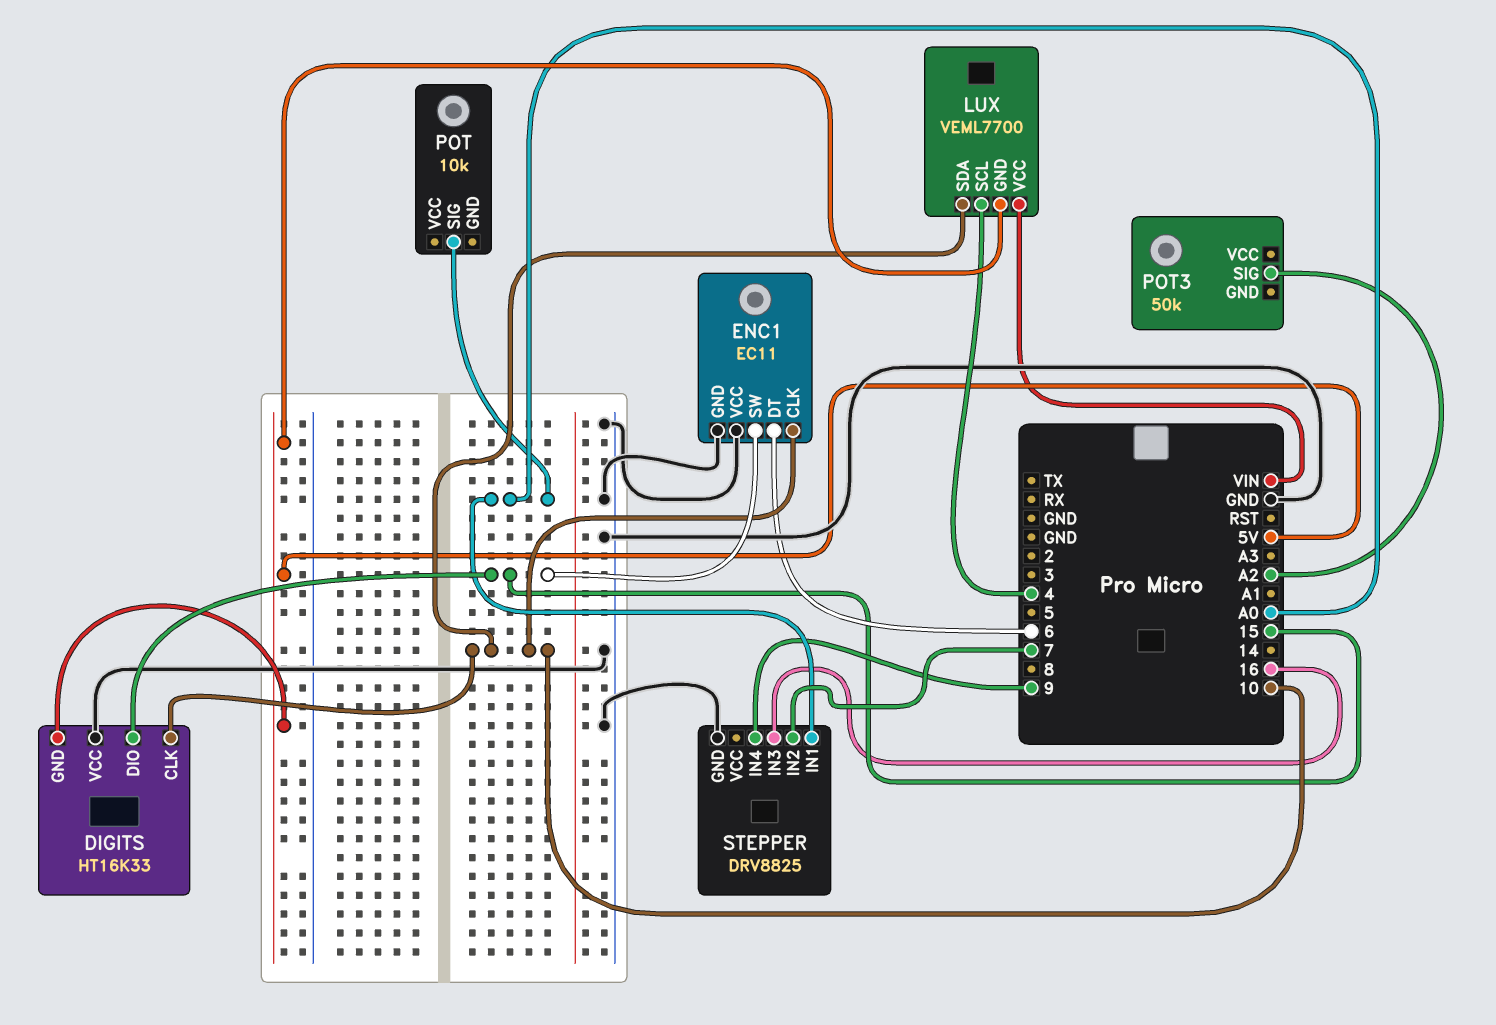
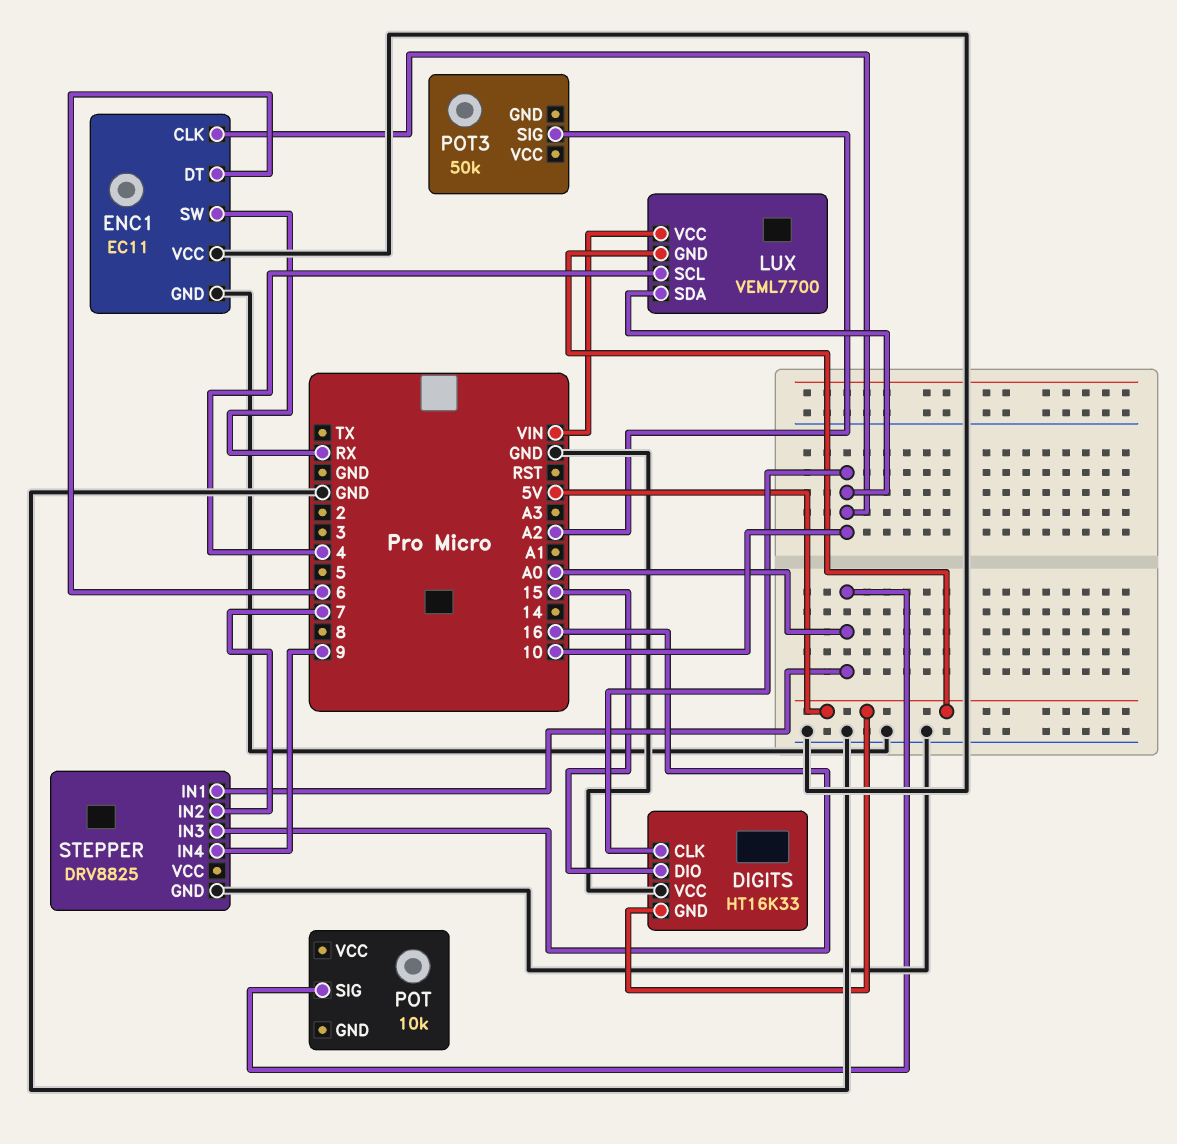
ENC1 pin SW: 15 -> RX

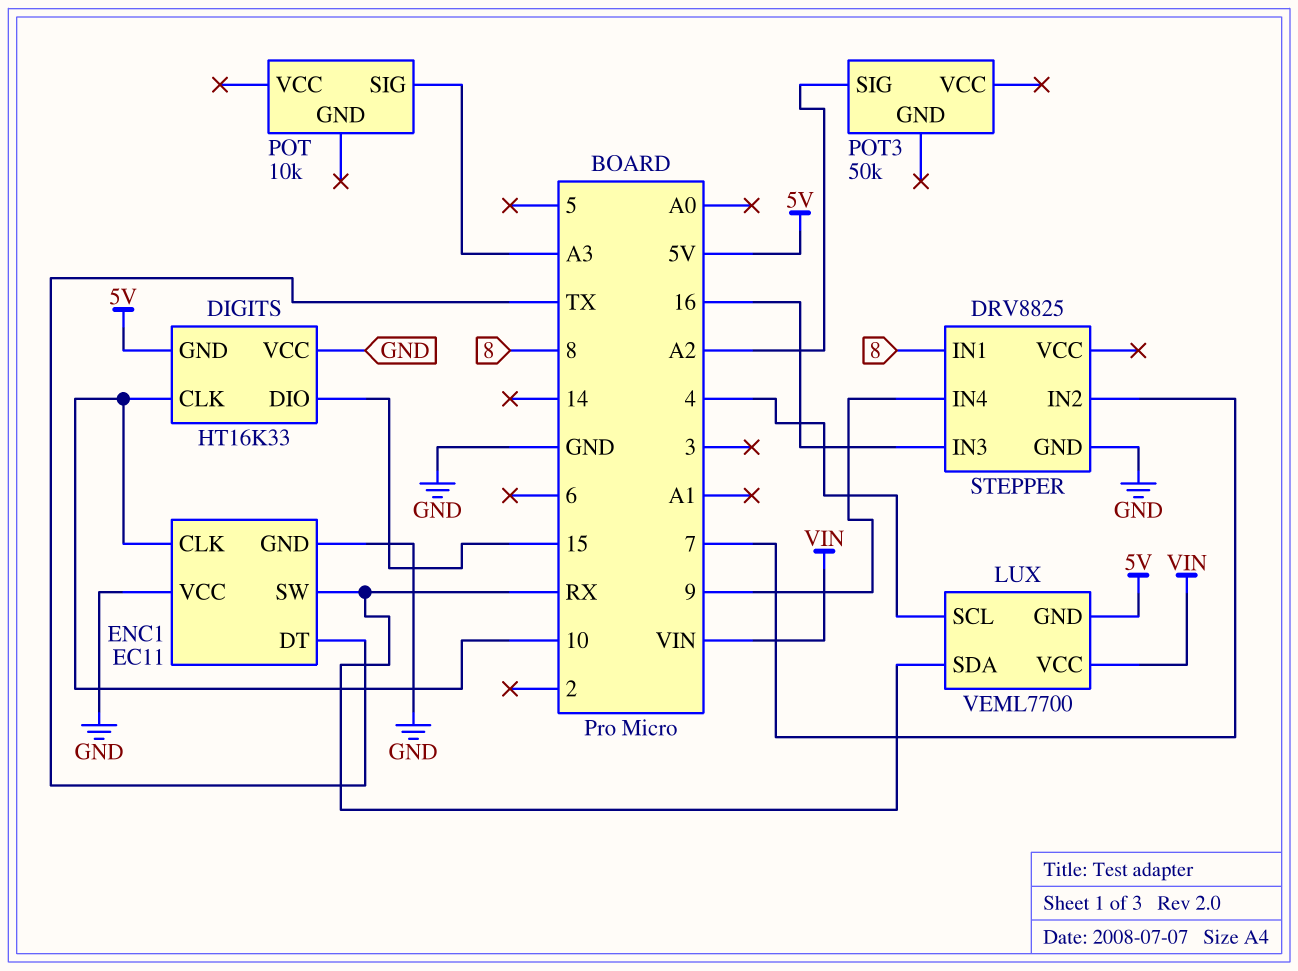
ENC1 pin DT: 6 -> TX
LUX pin SDA: 10 -> RX
POT pin SIG: A0 -> A3
STEPPER pin IN1: A0 -> 8

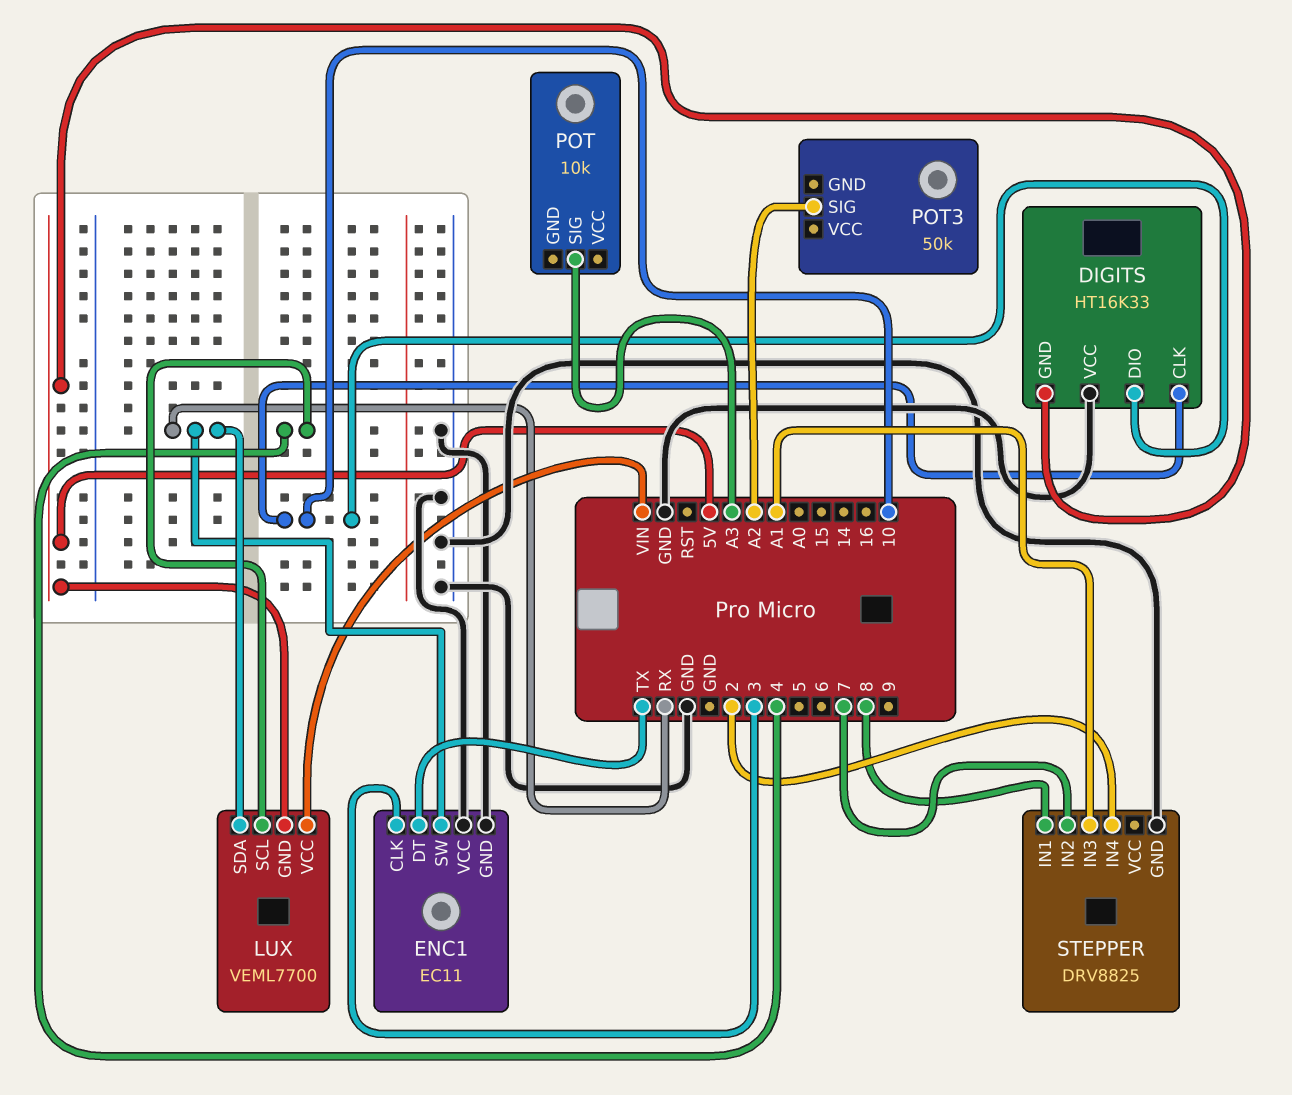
DIGITS pin DIO: 15 -> 10
ENC1 pin CLK: 10 -> 3
STEPPER pin IN3: 16 -> A1
STEPPER pin IN4: 9 -> 2

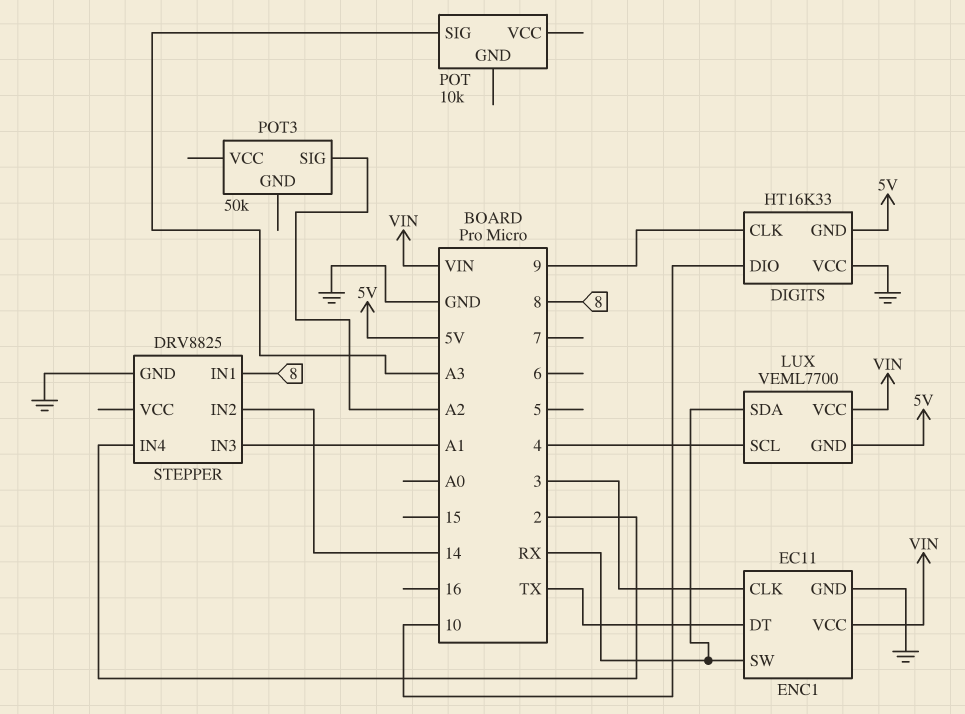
DIGITS pin CLK: 10 -> 9
ENC1 pin VCC: GND -> VIN
STEPPER pin IN2: 7 -> 14

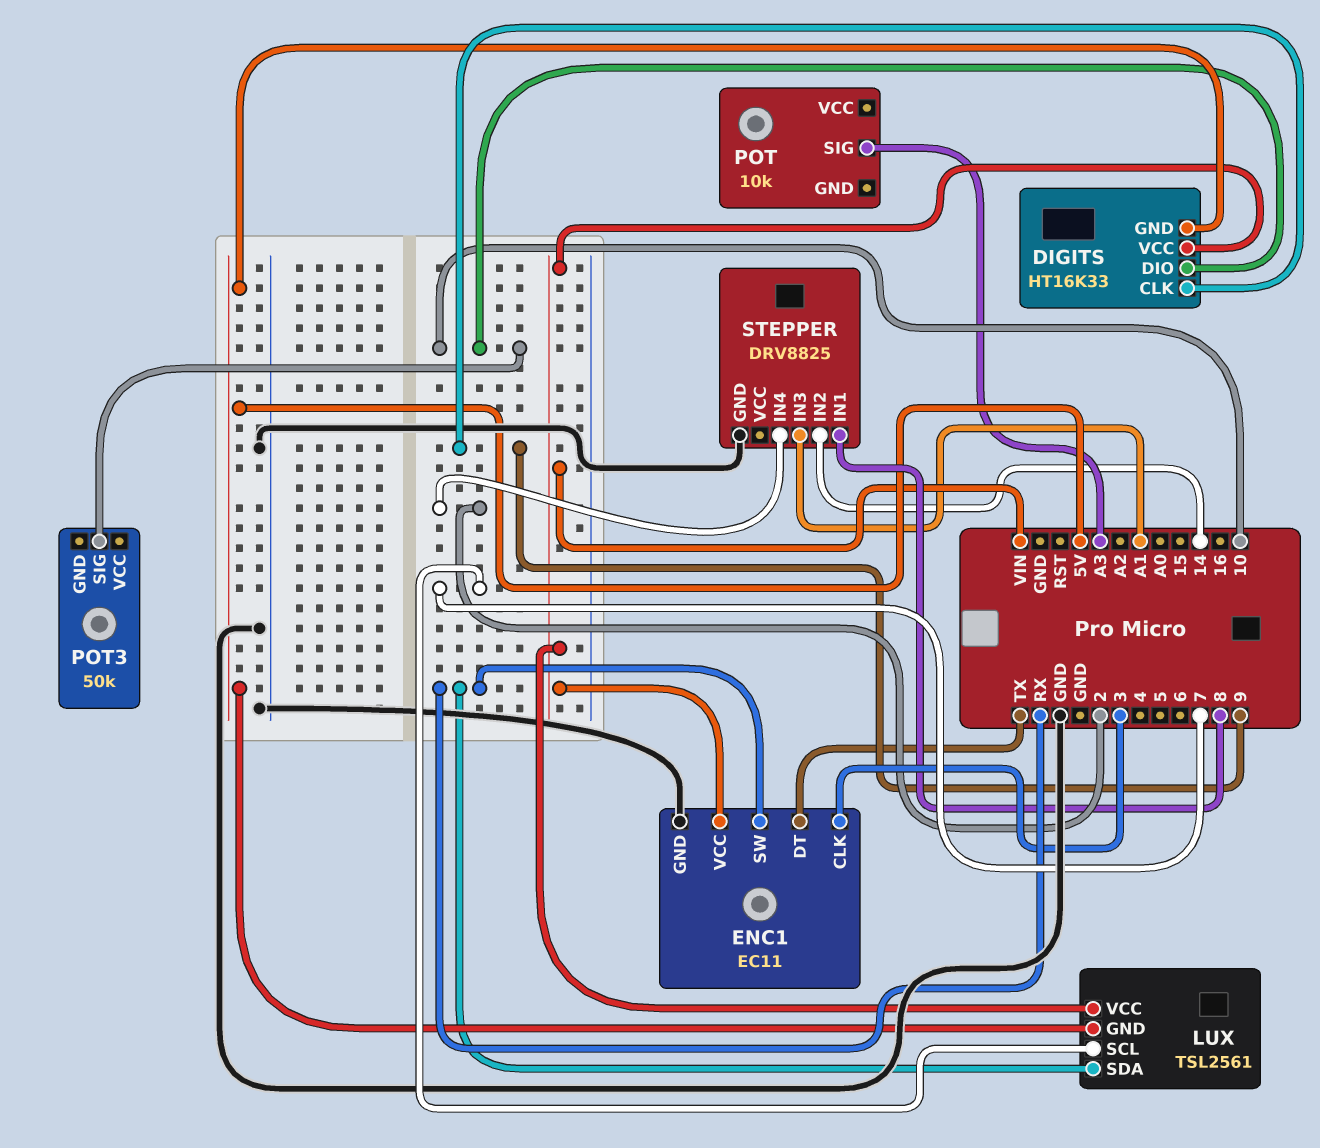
DIGITS pin VCC: GND -> VIN
LUX: VEML7700 -> TSL2561
LUX pin SCL: 4 -> 7
POT3 pin SIG: A2 -> 10

